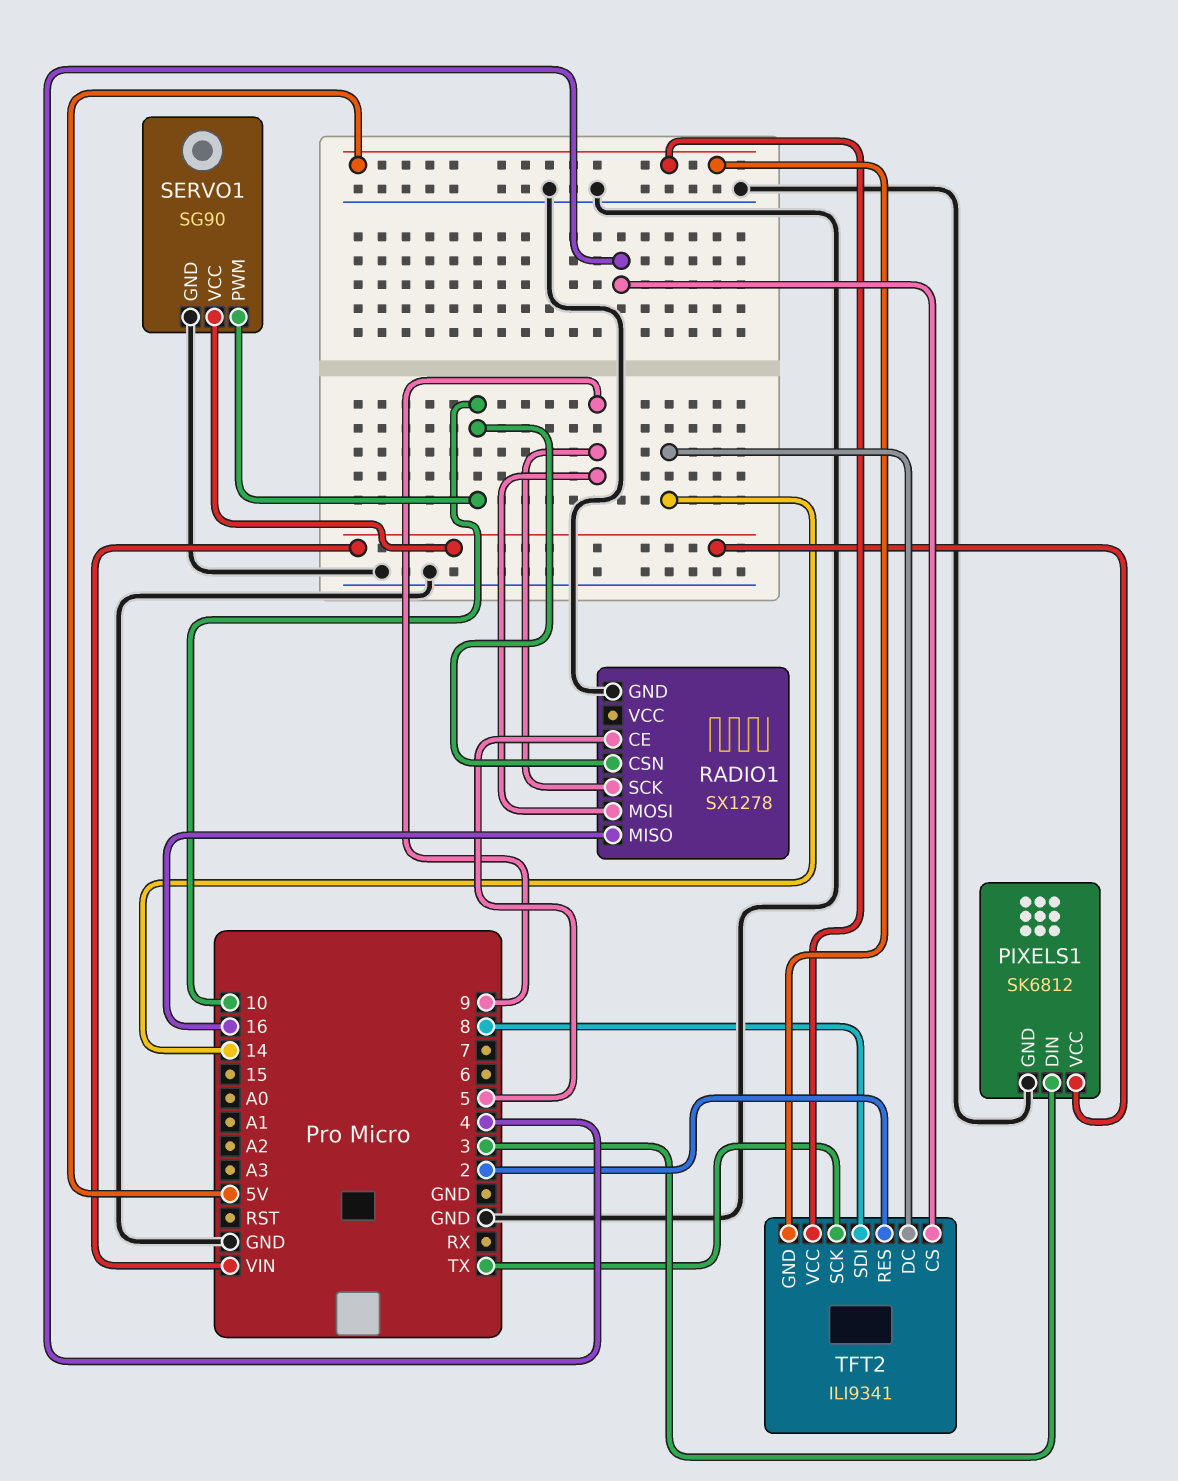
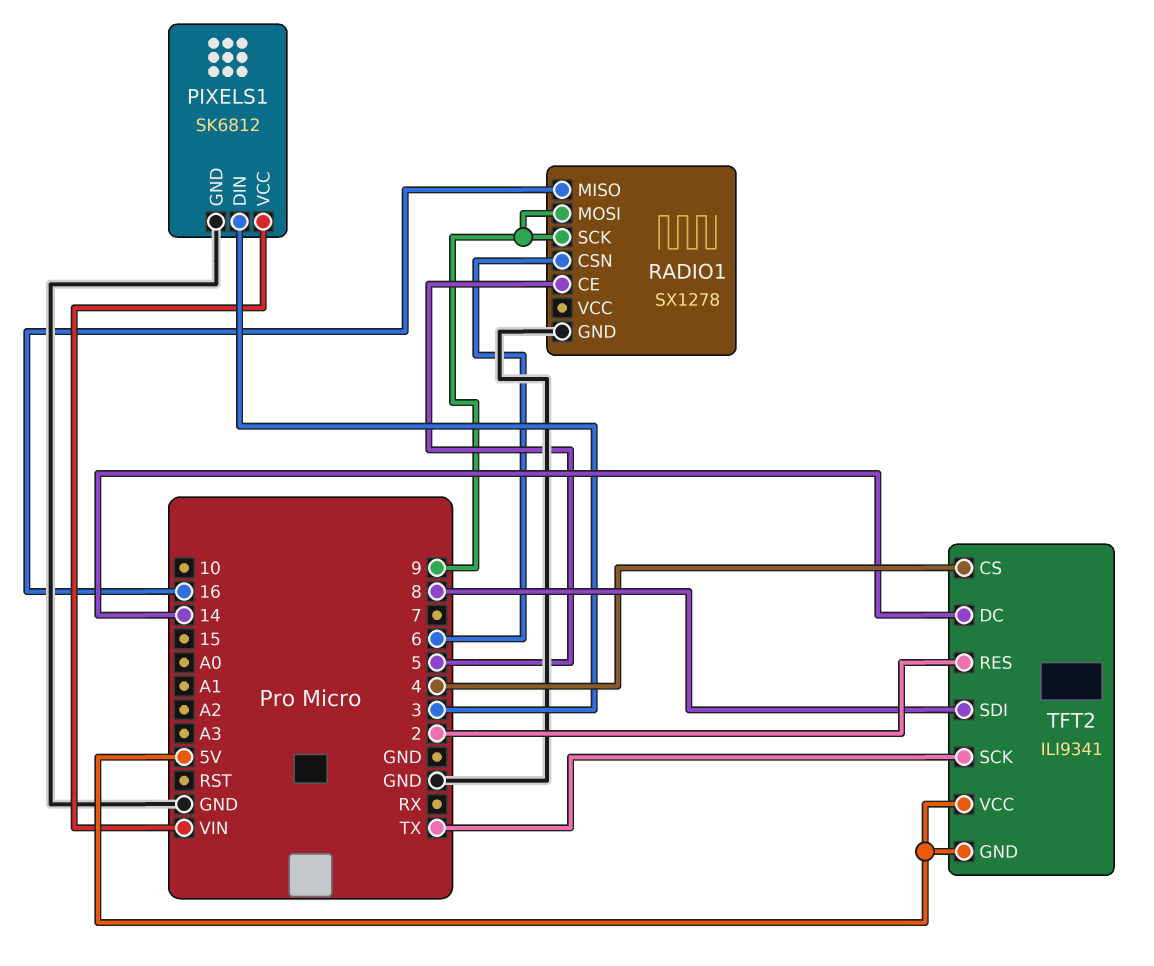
RADIO1 pin CSN: 10 -> 6
SERVO1: SG90 -> none
SERVO1 pin GND: GND -> none
SERVO1 pin PWM: 10 -> none
SERVO1 pin VCC: VIN -> none

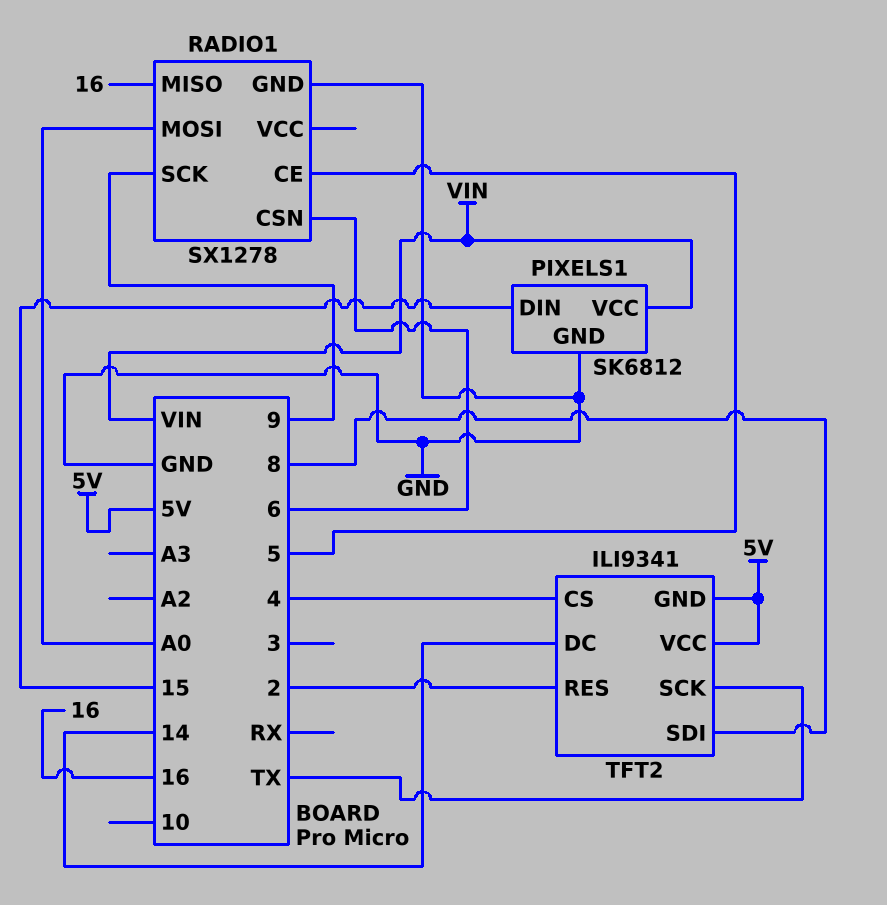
PIXELS1 pin DIN: 3 -> 15
RADIO1 pin MOSI: 9 -> A0

